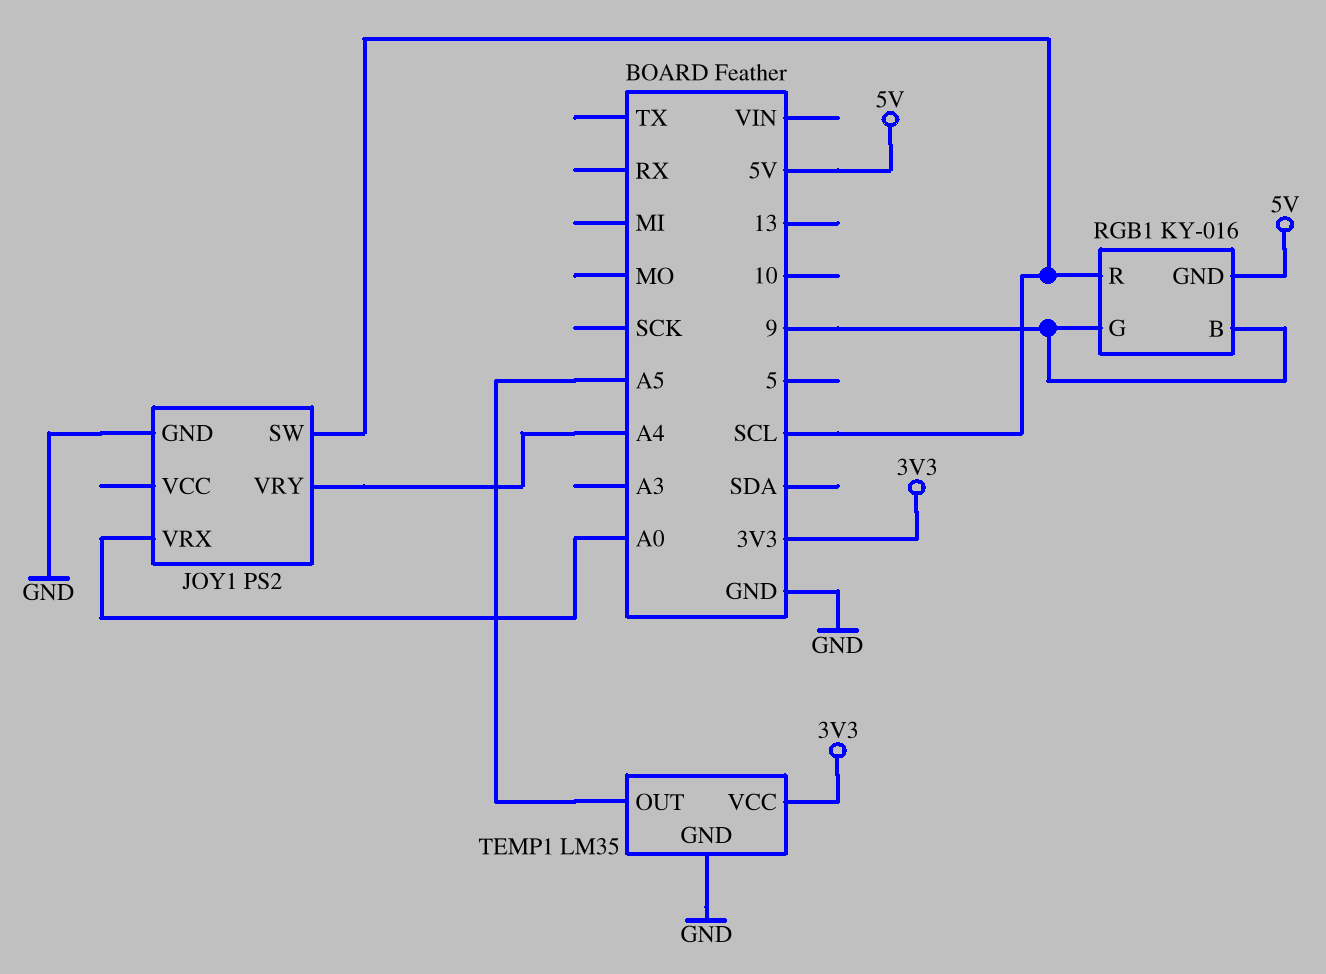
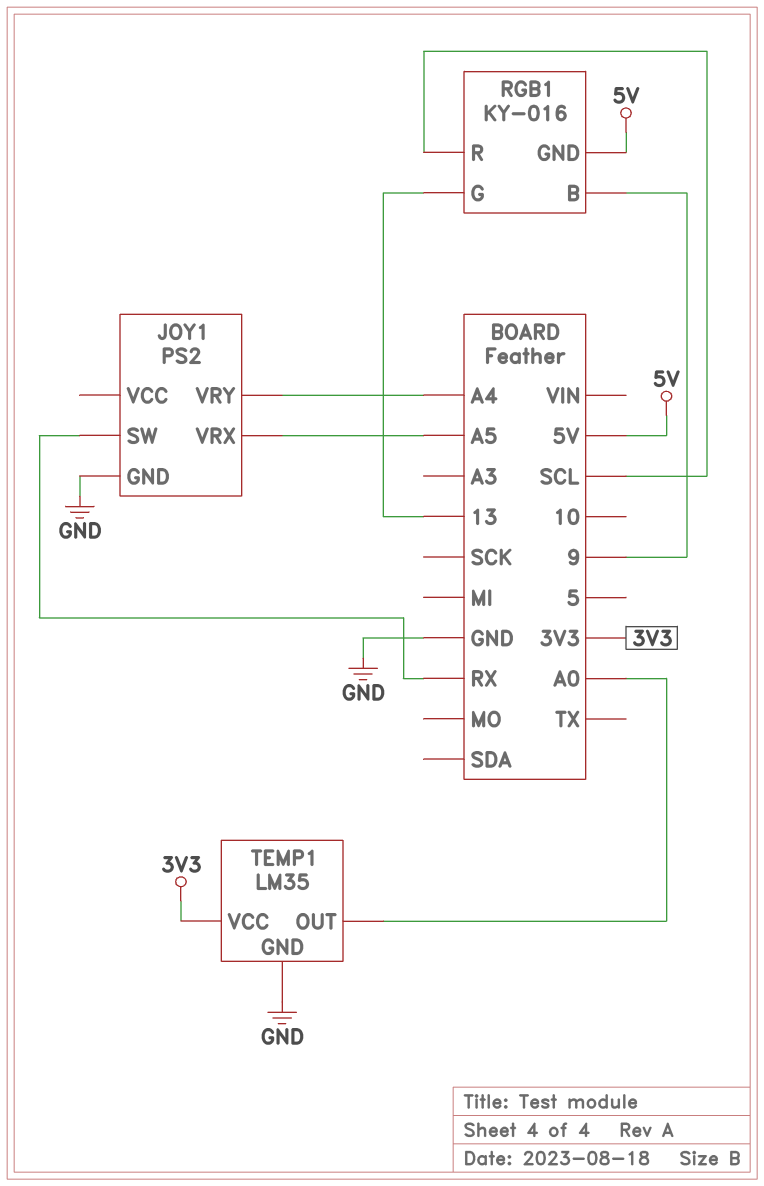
JOY1 pin SW: SCL -> RX
JOY1 pin VRX: A0 -> A5
RGB1 pin G: 9 -> 13
TEMP1 pin OUT: A5 -> A0

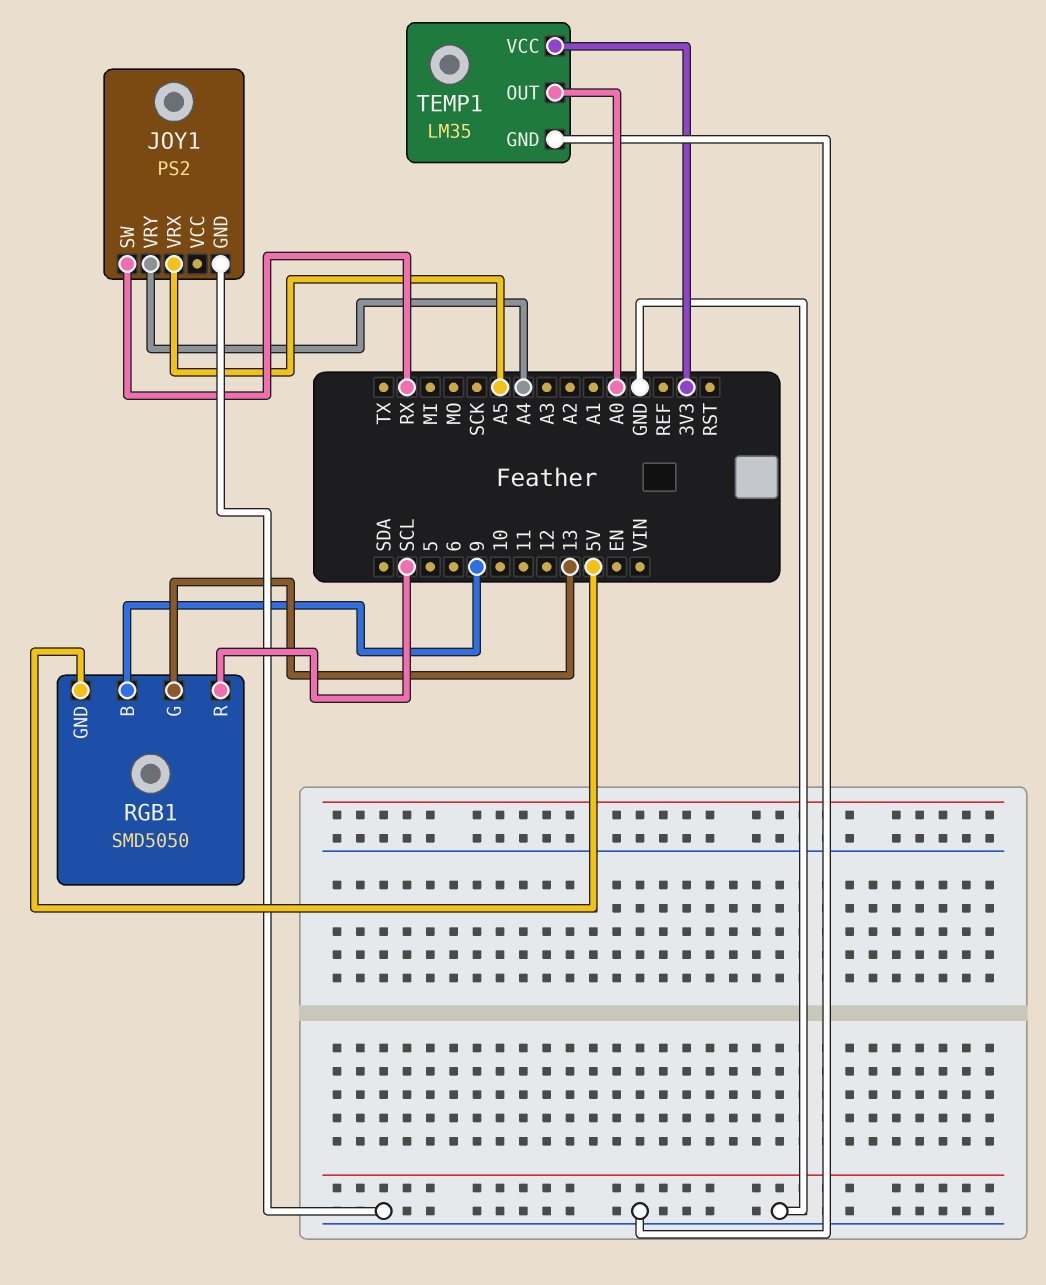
RGB1: KY-016 -> SMD5050

